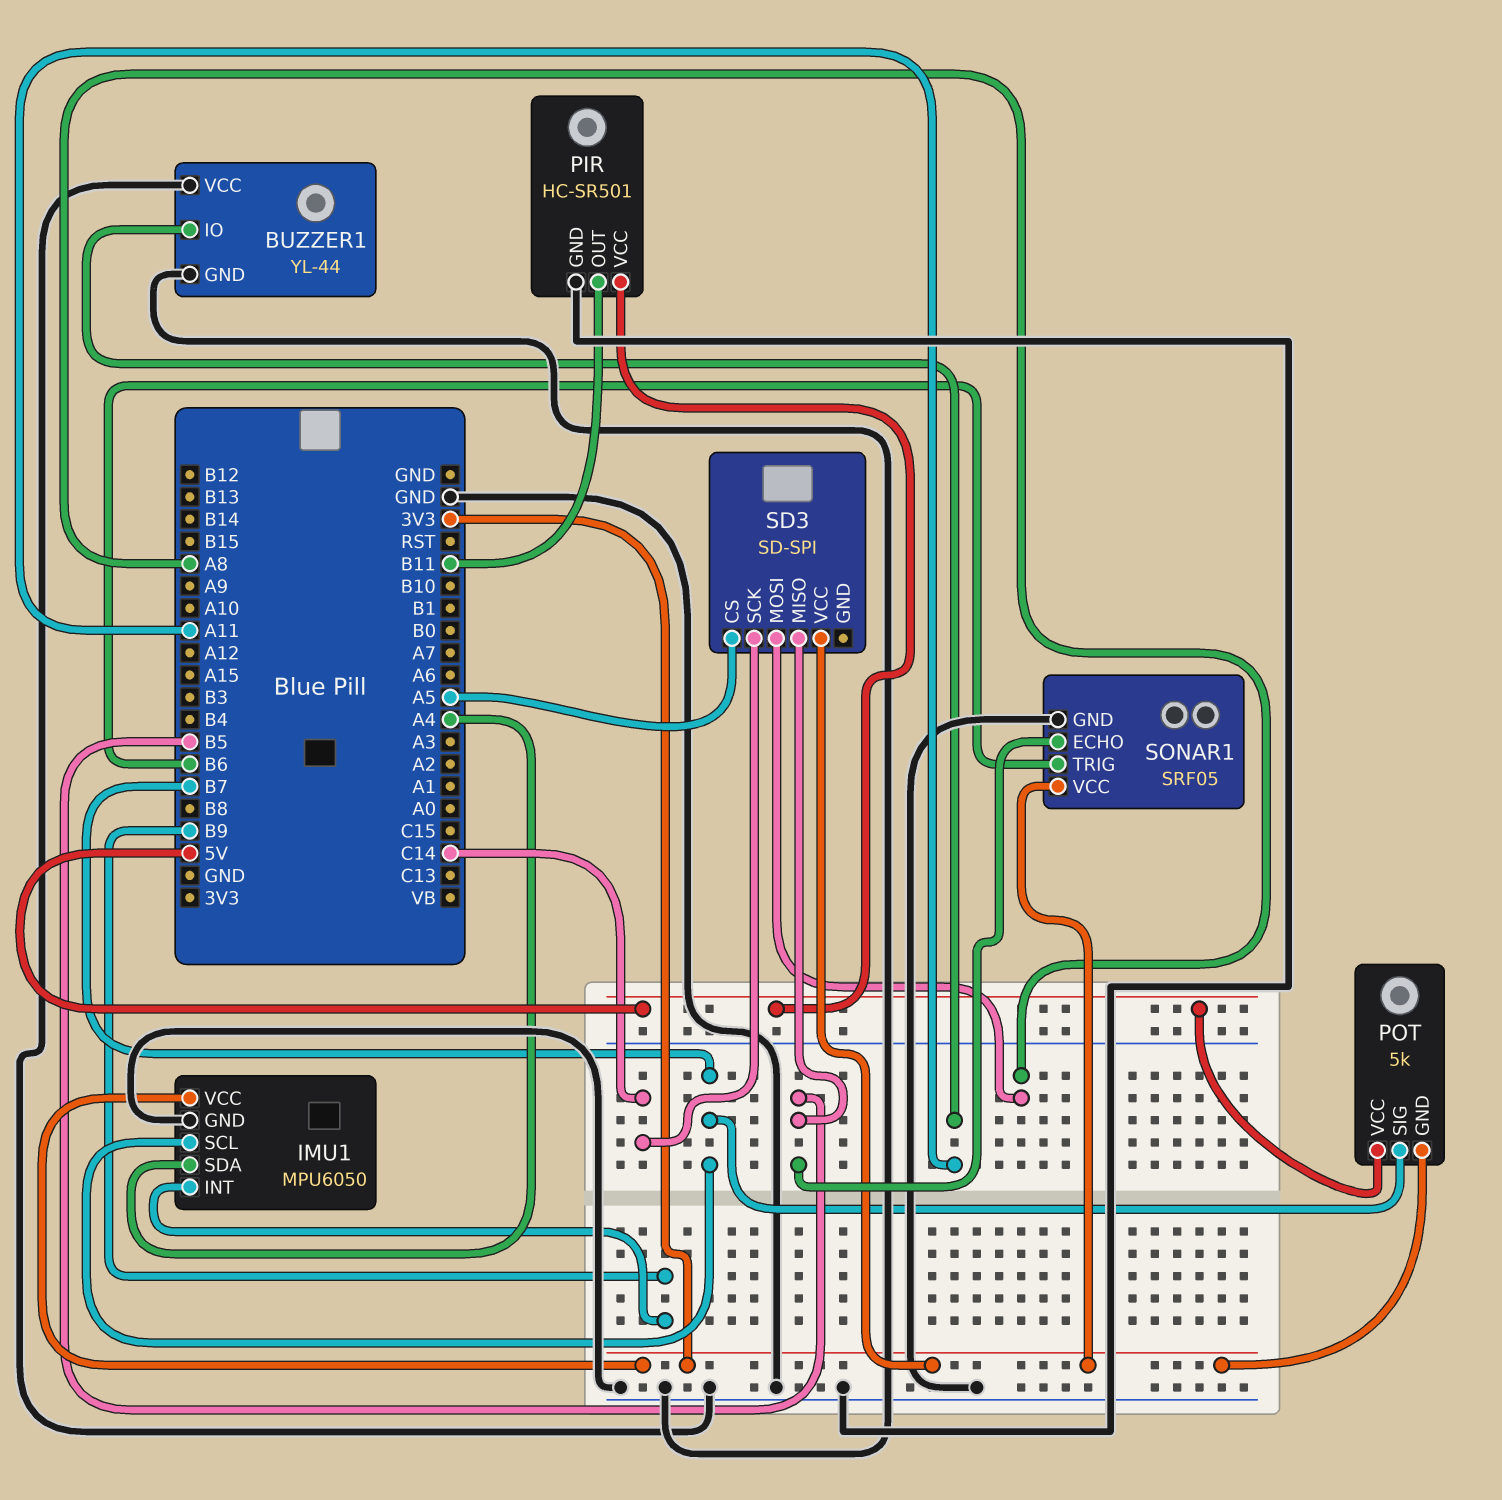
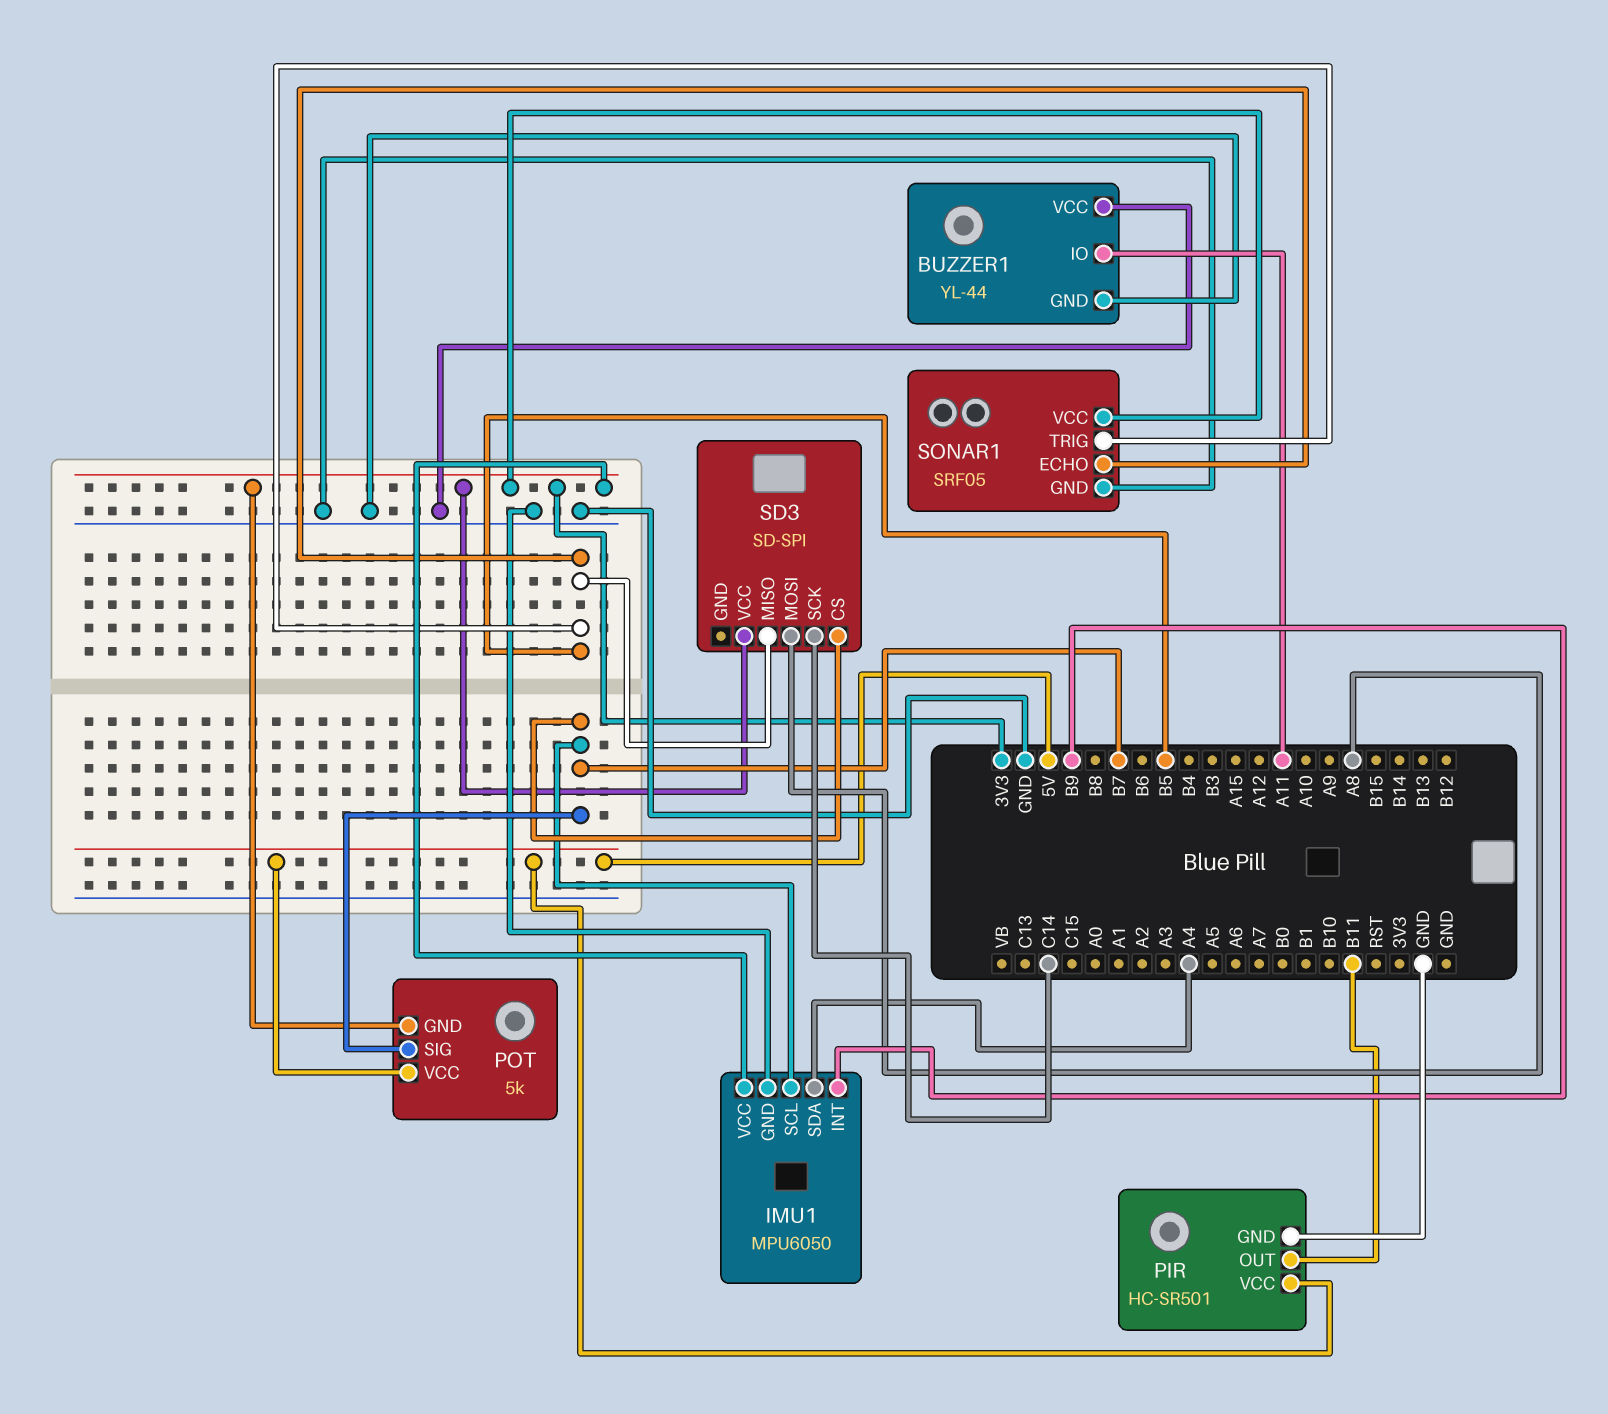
SD3 pin CS: A5 -> B7
SONAR1 pin TRIG: B6 -> B5

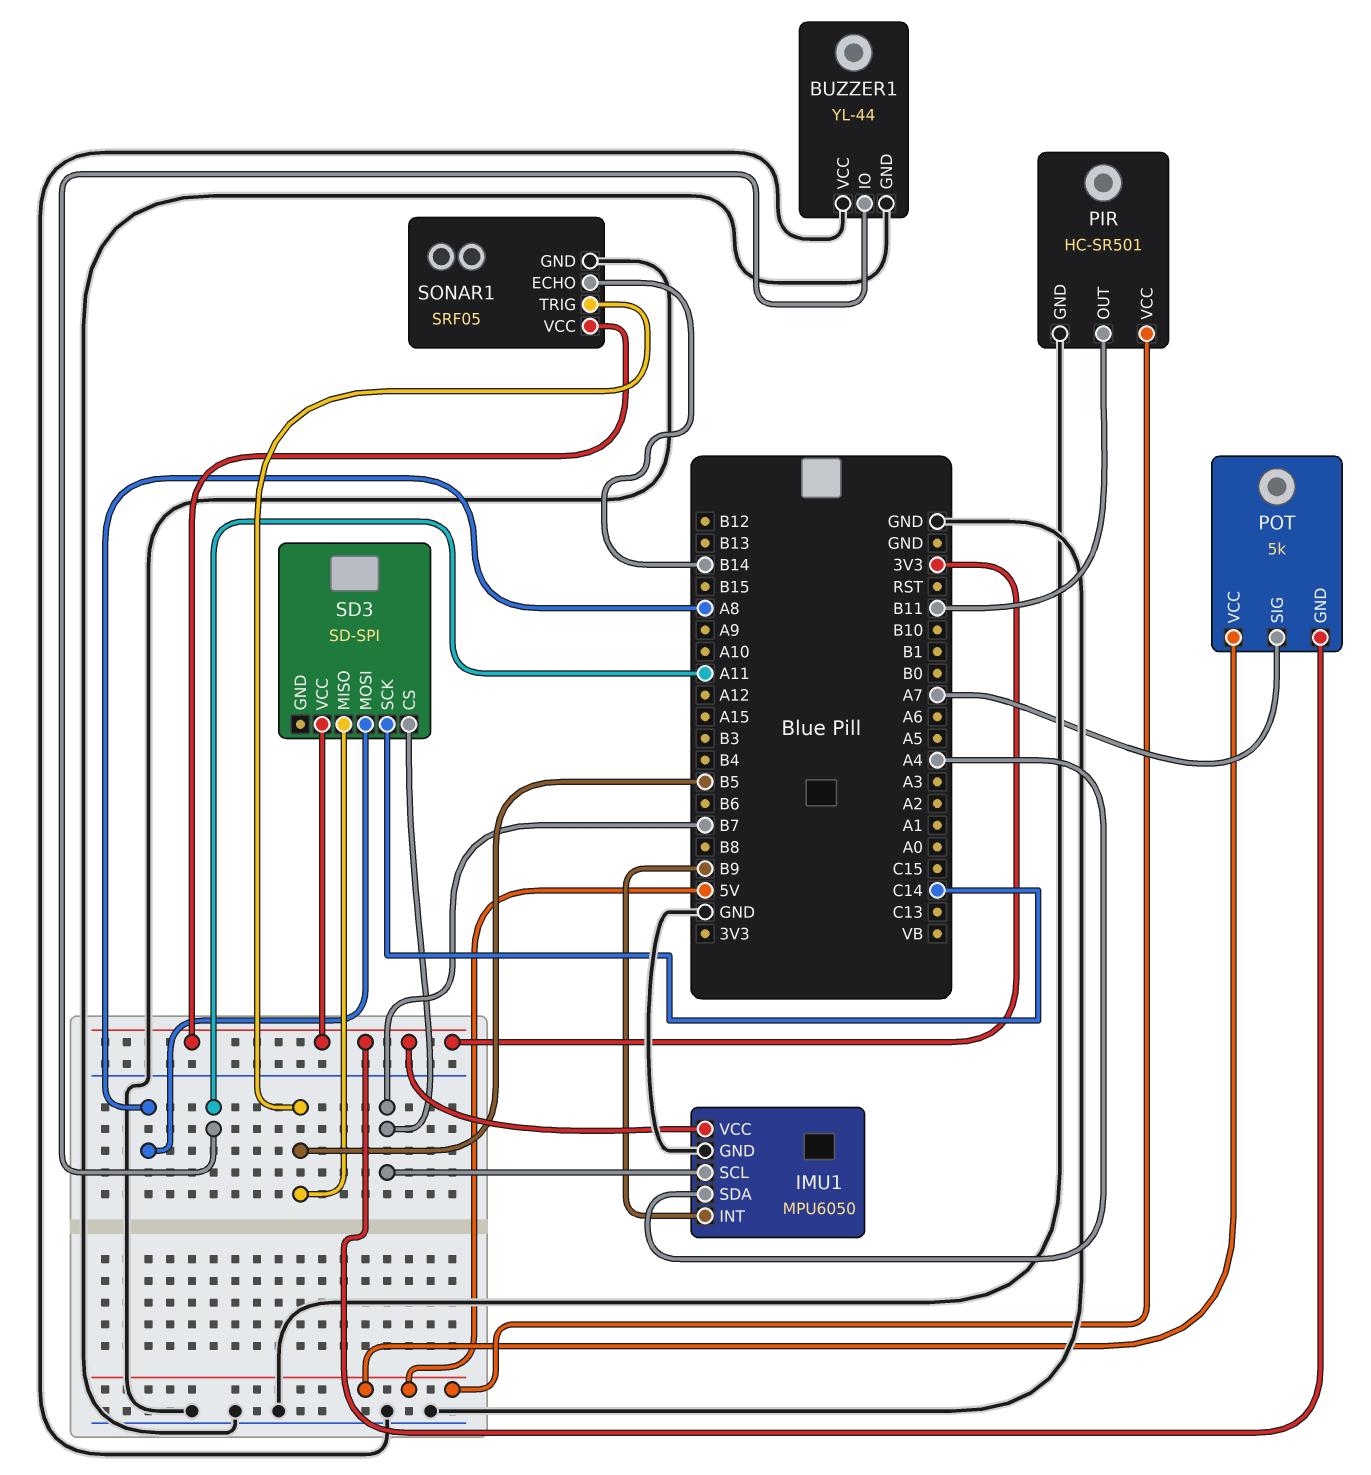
POT pin SIG: B7 -> A7
SONAR1 pin ECHO: B5 -> B14

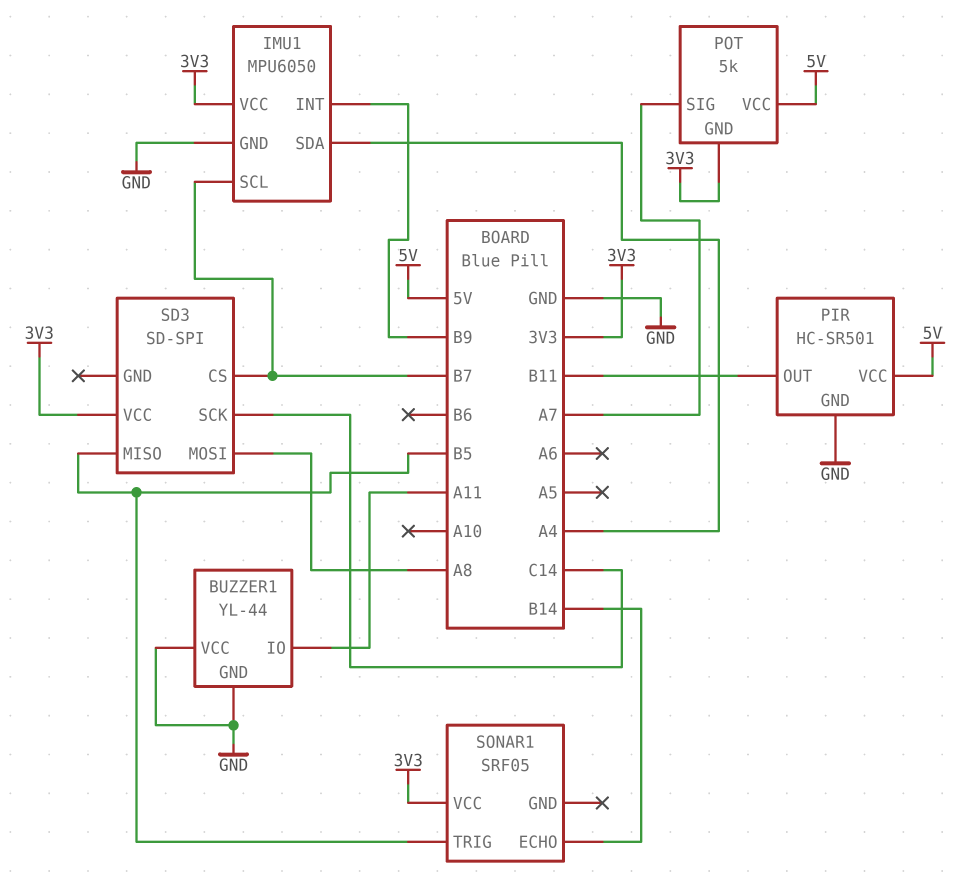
SONAR1 pin GND: GND -> none

